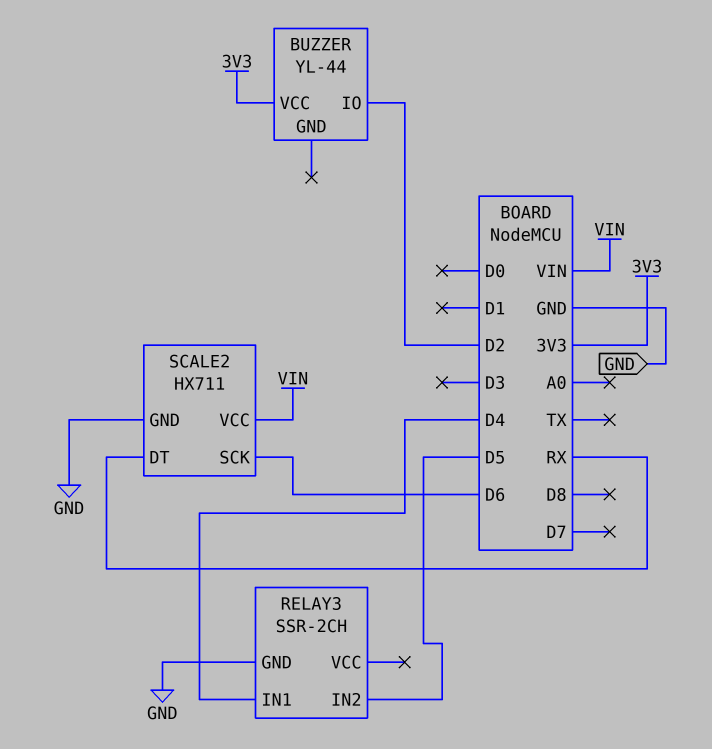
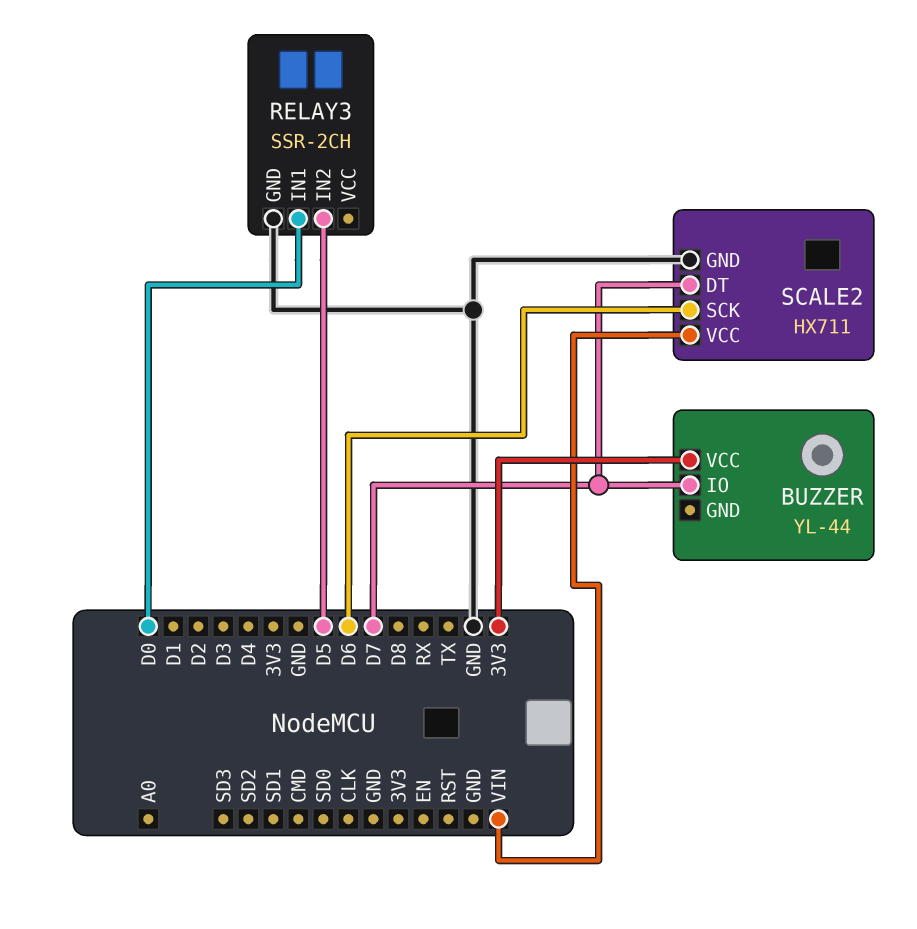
BUZZER pin IO: D2 -> D7
RELAY3 pin IN1: D4 -> D0
SCALE2 pin DT: RX -> D7

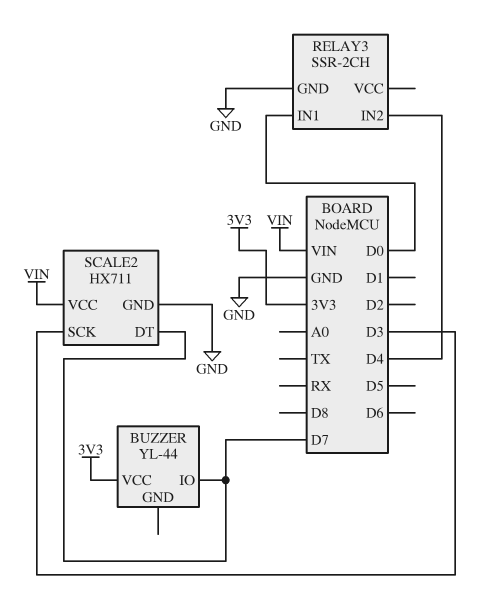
RELAY3 pin IN2: D5 -> D4
SCALE2 pin SCK: D6 -> D3

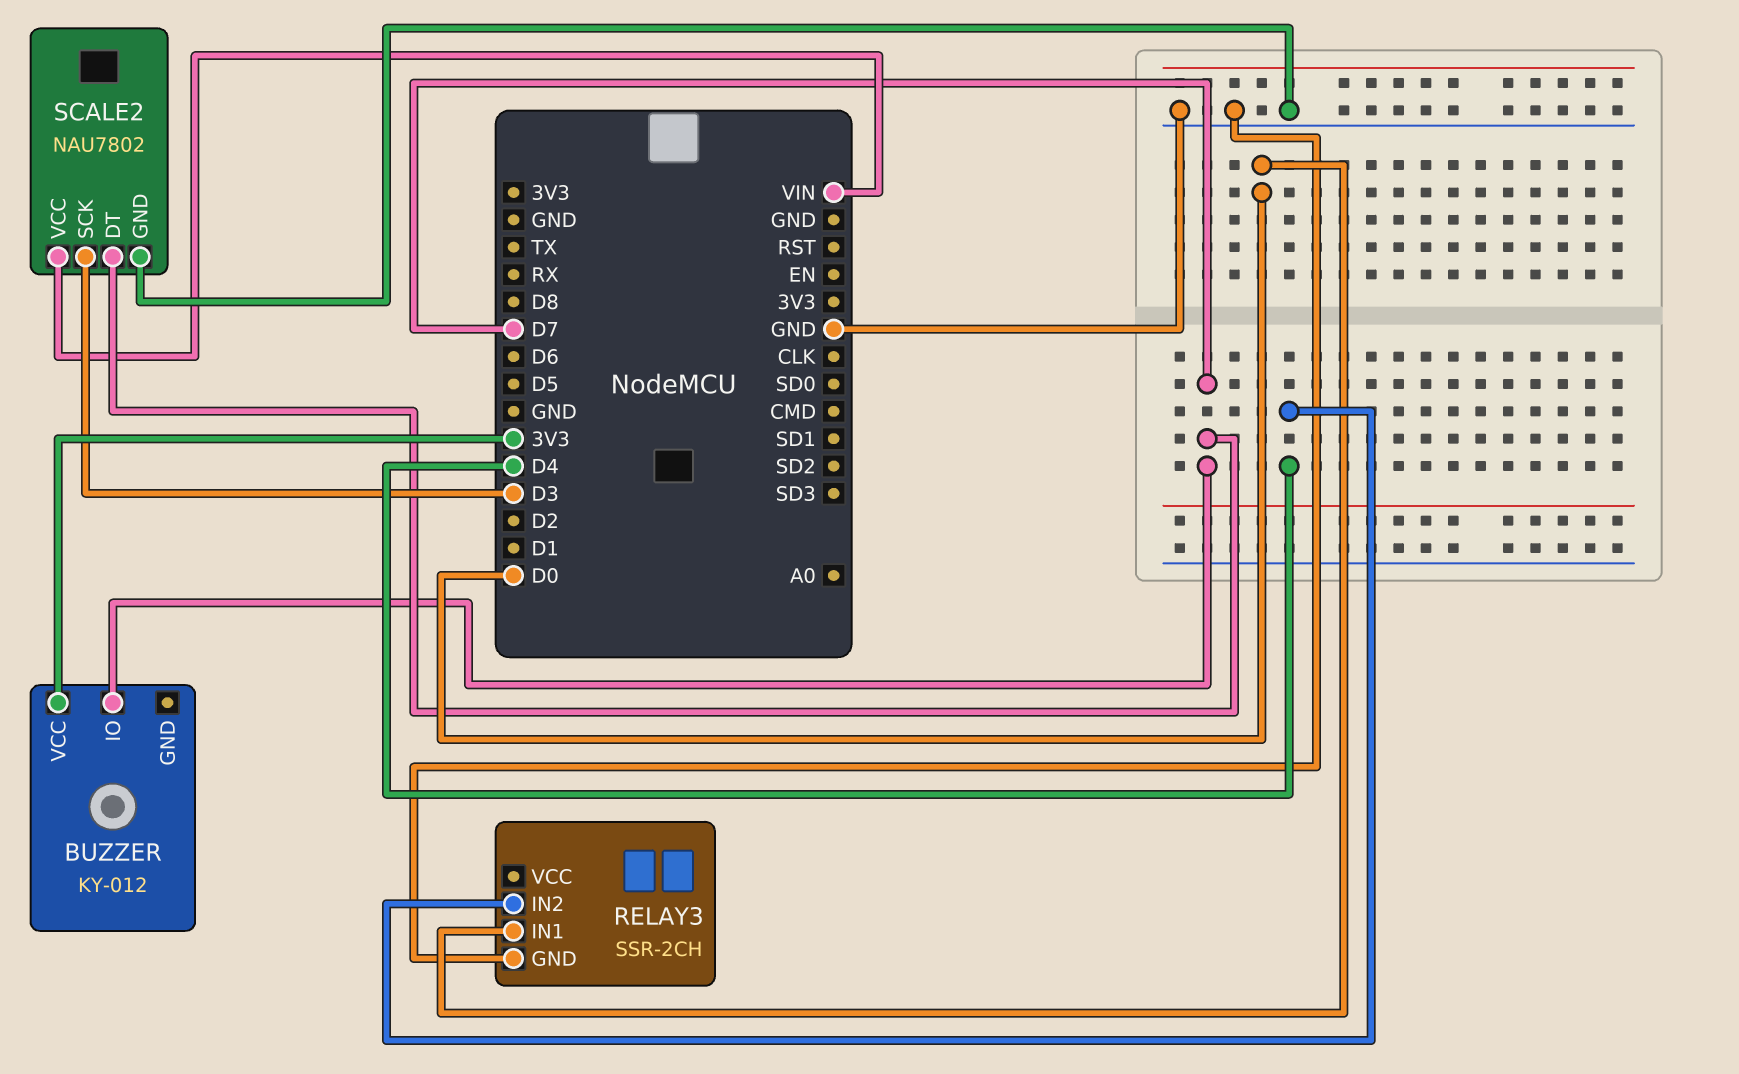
BUZZER: YL-44 -> KY-012
SCALE2: HX711 -> NAU7802

